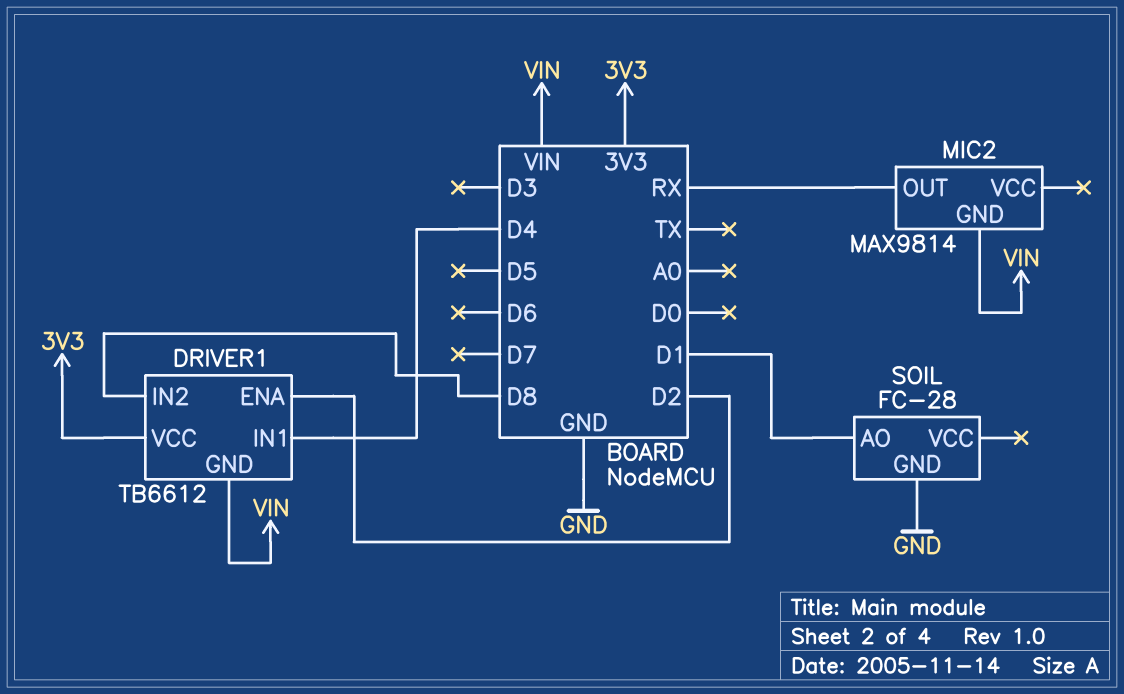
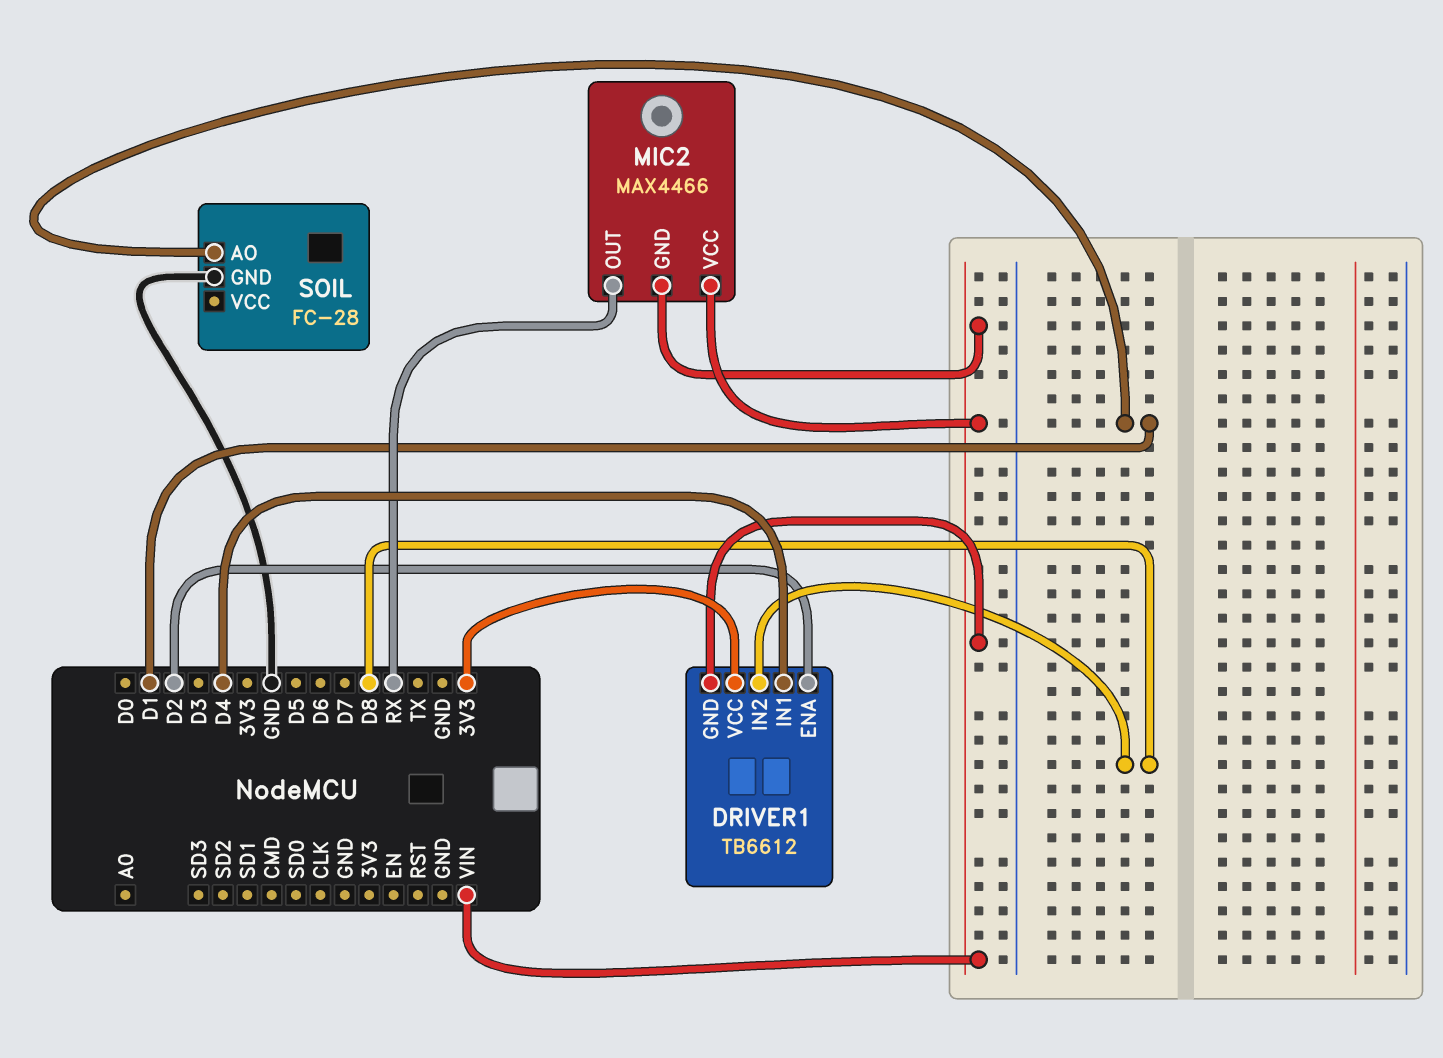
MIC2: MAX9814 -> MAX4466
MIC2 pin VCC: none -> VIN

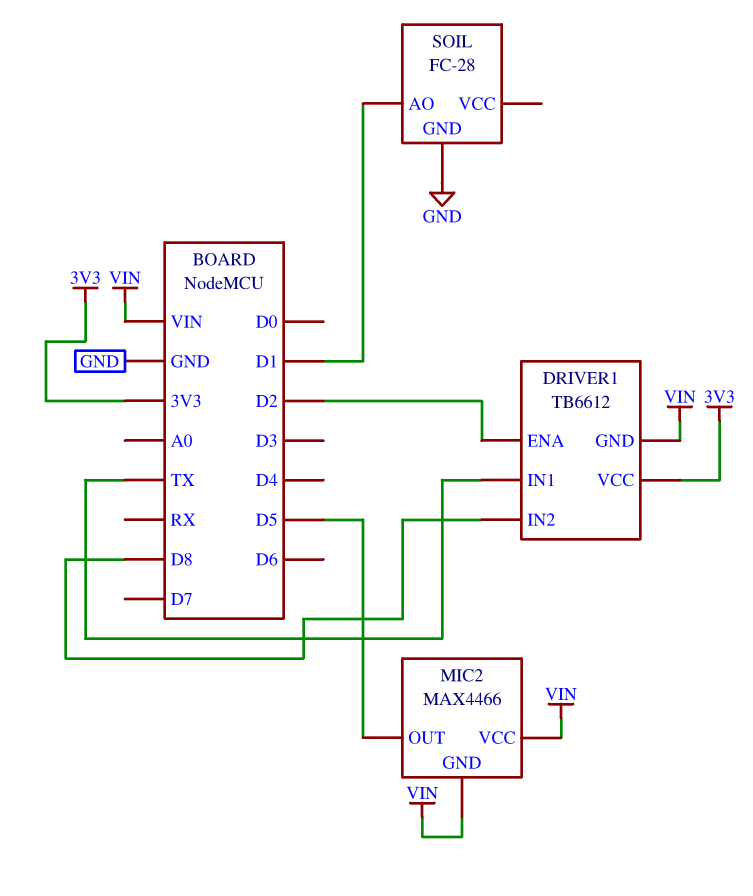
DRIVER1 pin IN1: D4 -> TX
MIC2 pin OUT: RX -> D5

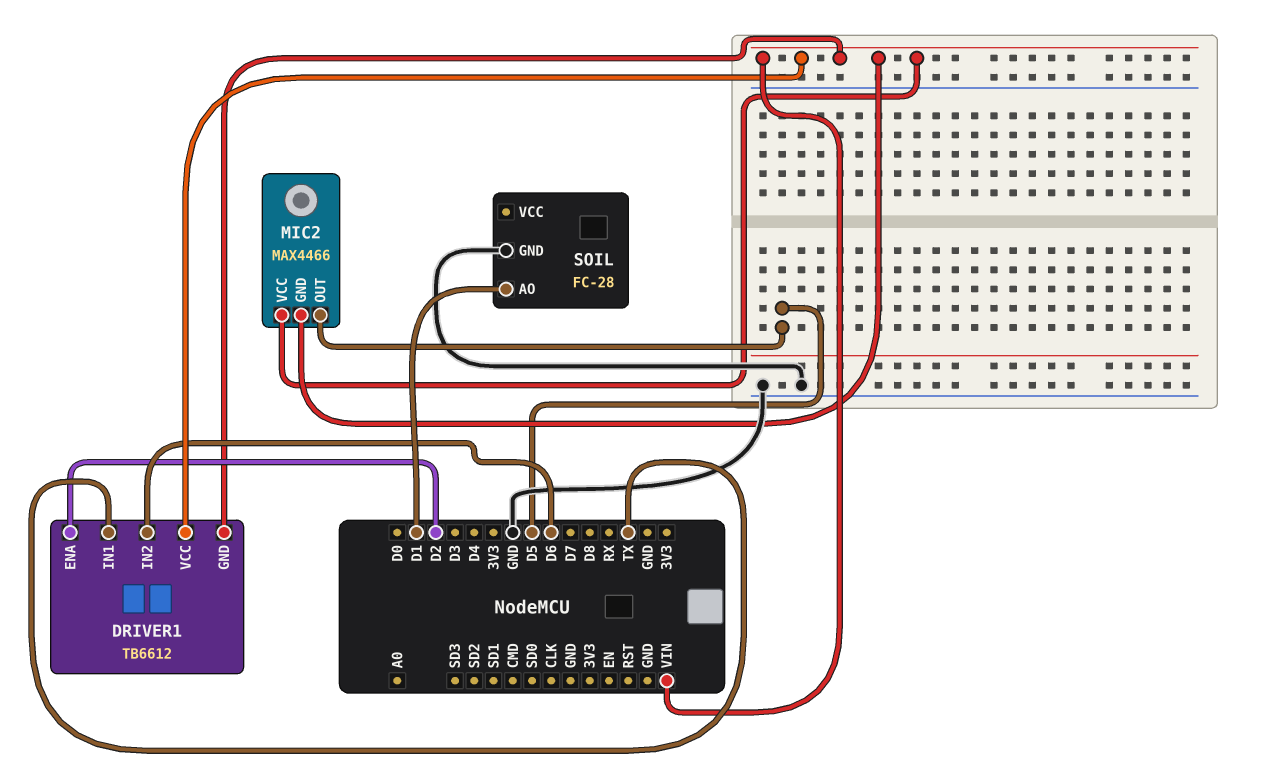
DRIVER1 pin IN2: D8 -> D6
DRIVER1 pin VCC: 3V3 -> VIN

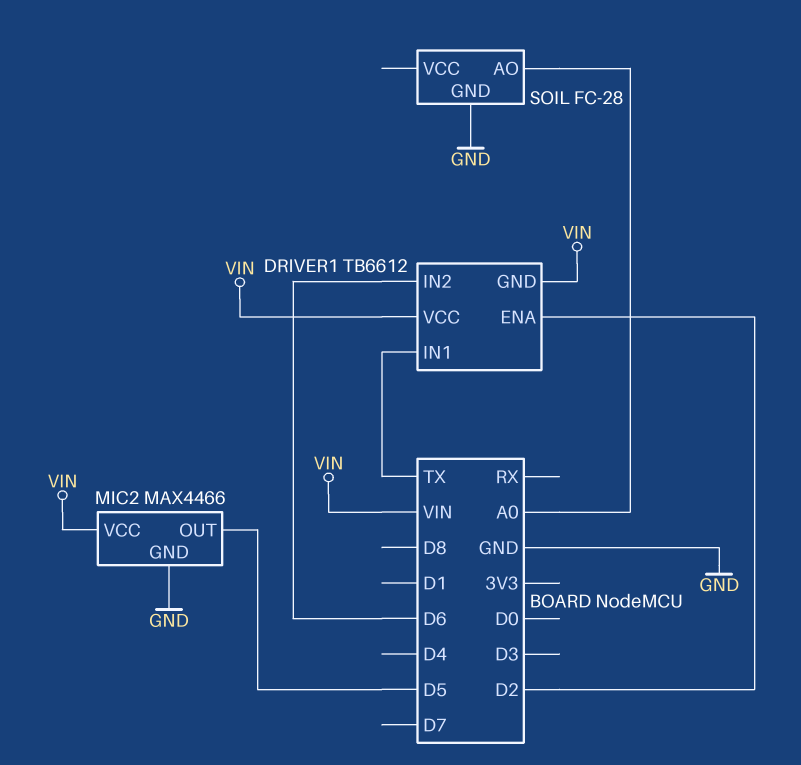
MIC2 pin GND: VIN -> GND
SOIL pin AO: D1 -> A0

